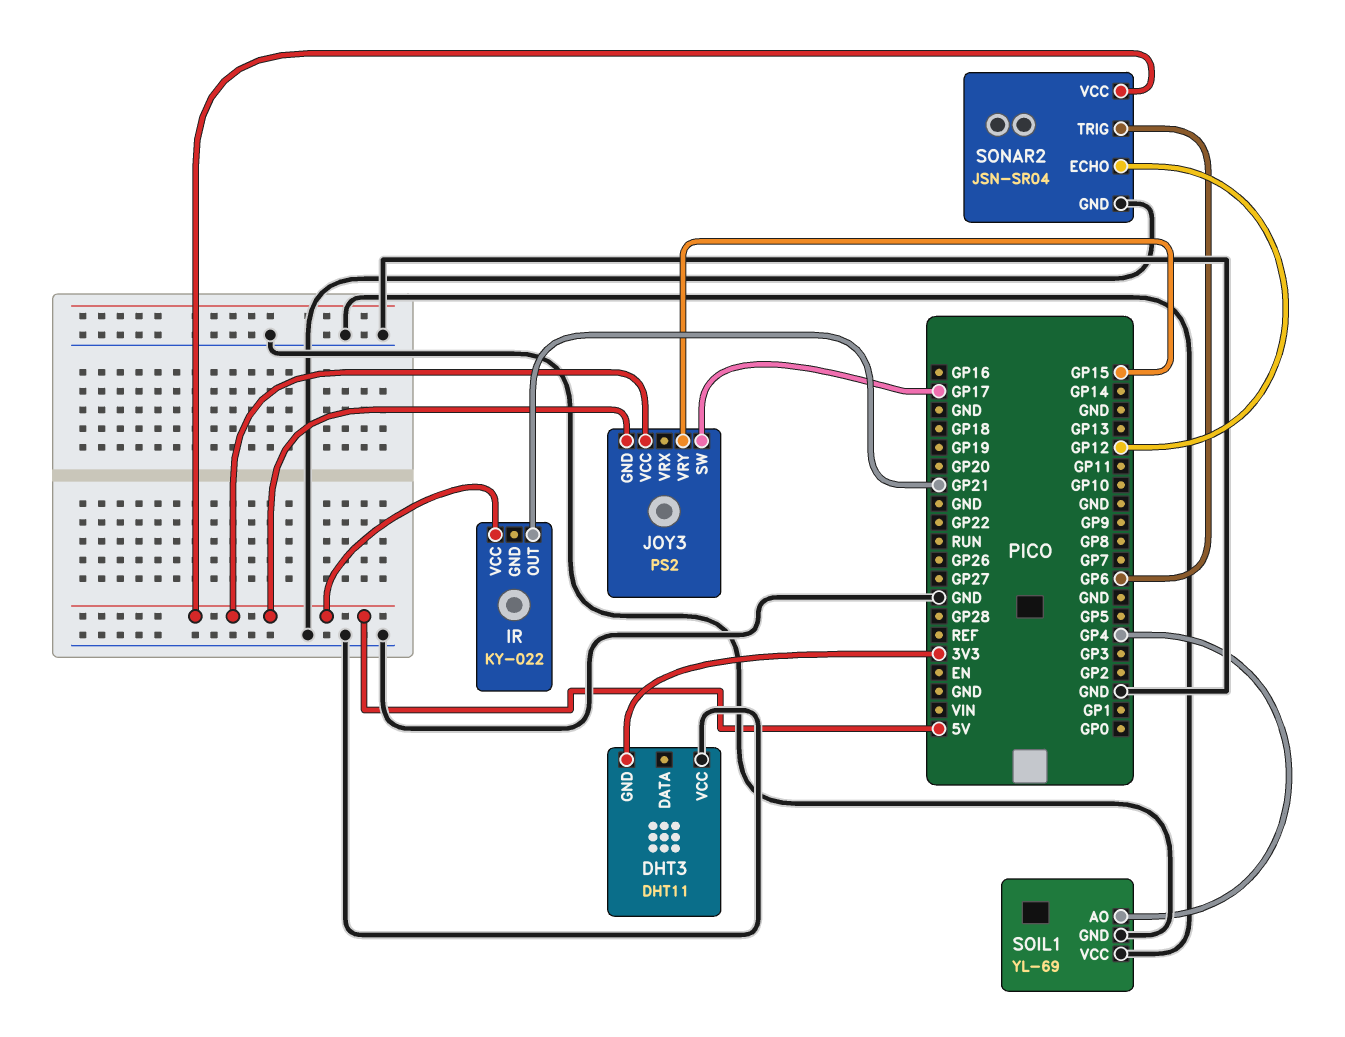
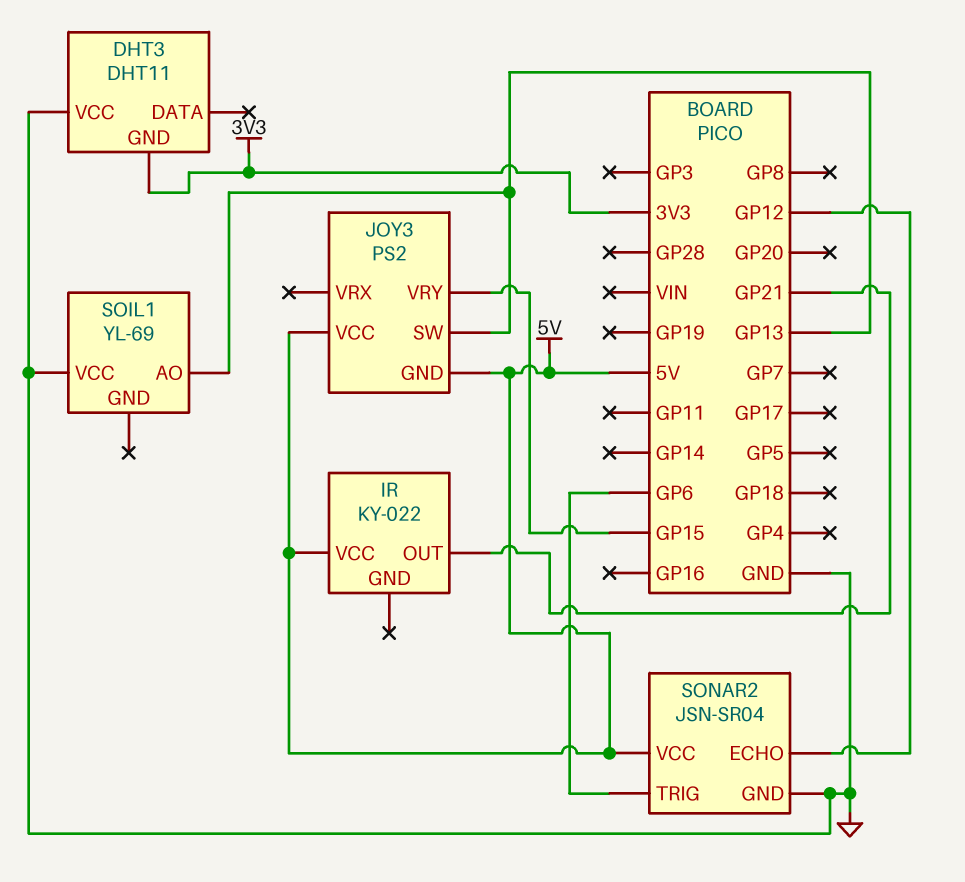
JOY3 pin SW: GP17 -> GP13
SOIL1 pin AO: GP4 -> GP13
SOIL1 pin GND: GND -> none

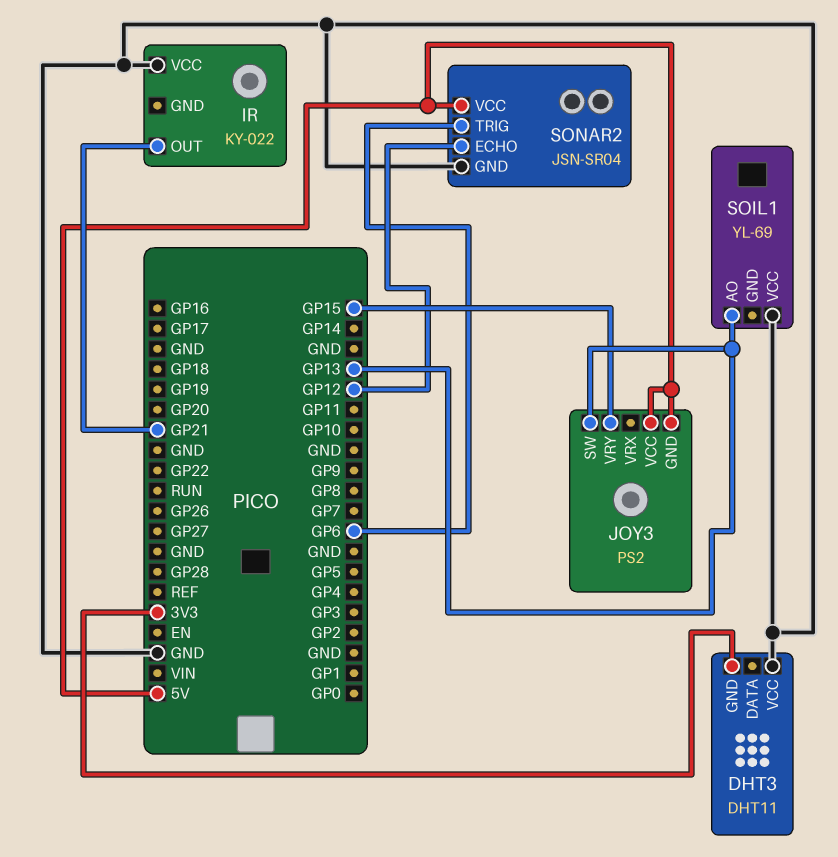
IR pin VCC: 5V -> GND

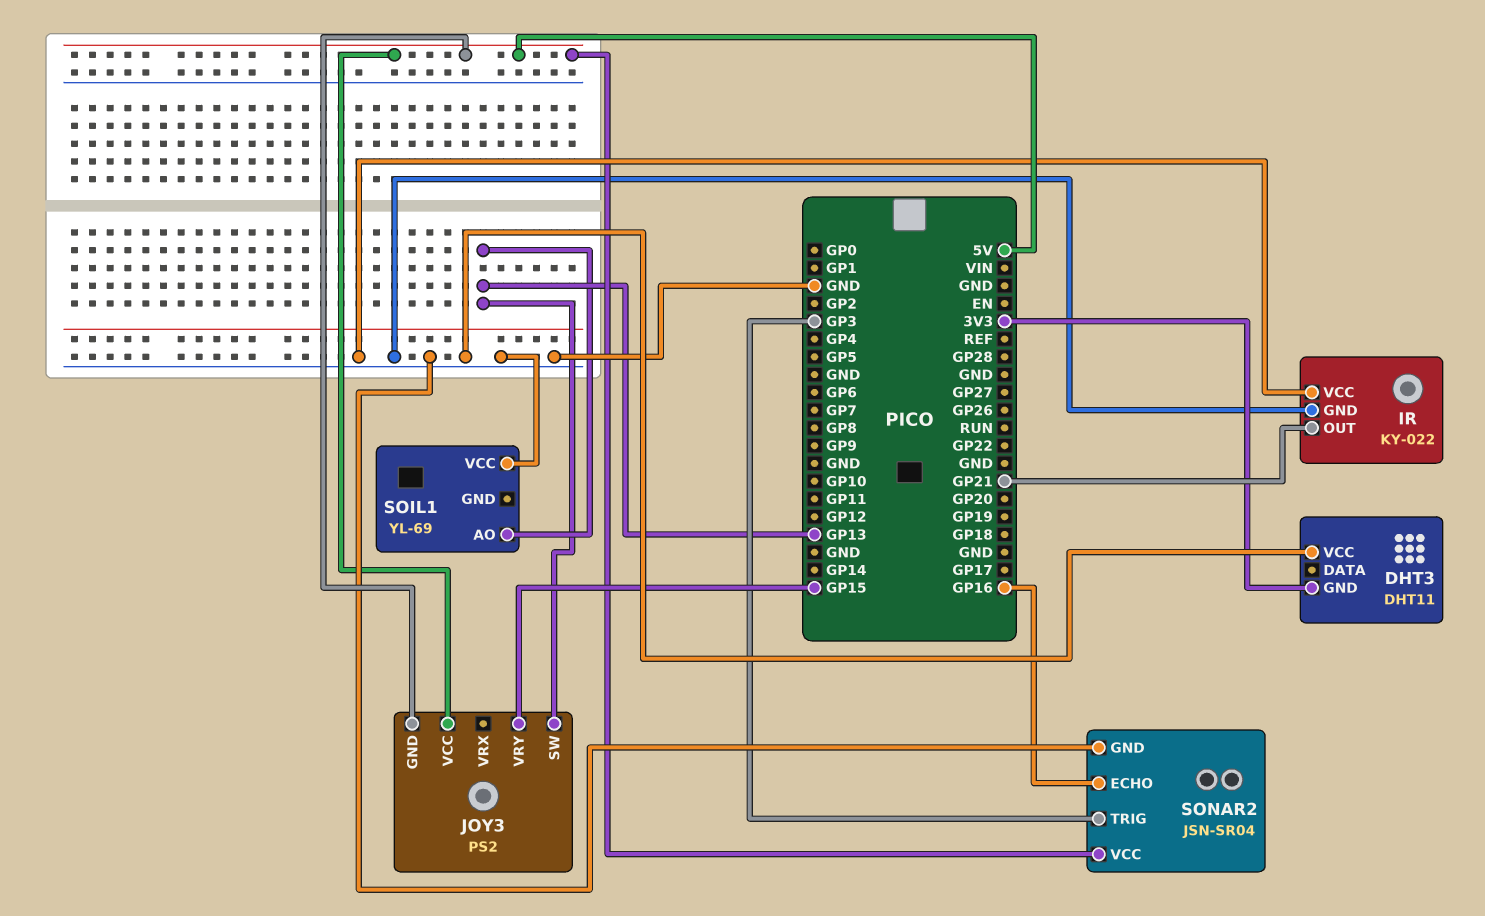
IR pin GND: none -> GND
SONAR2 pin ECHO: GP12 -> GP16
SONAR2 pin TRIG: GP6 -> GP3

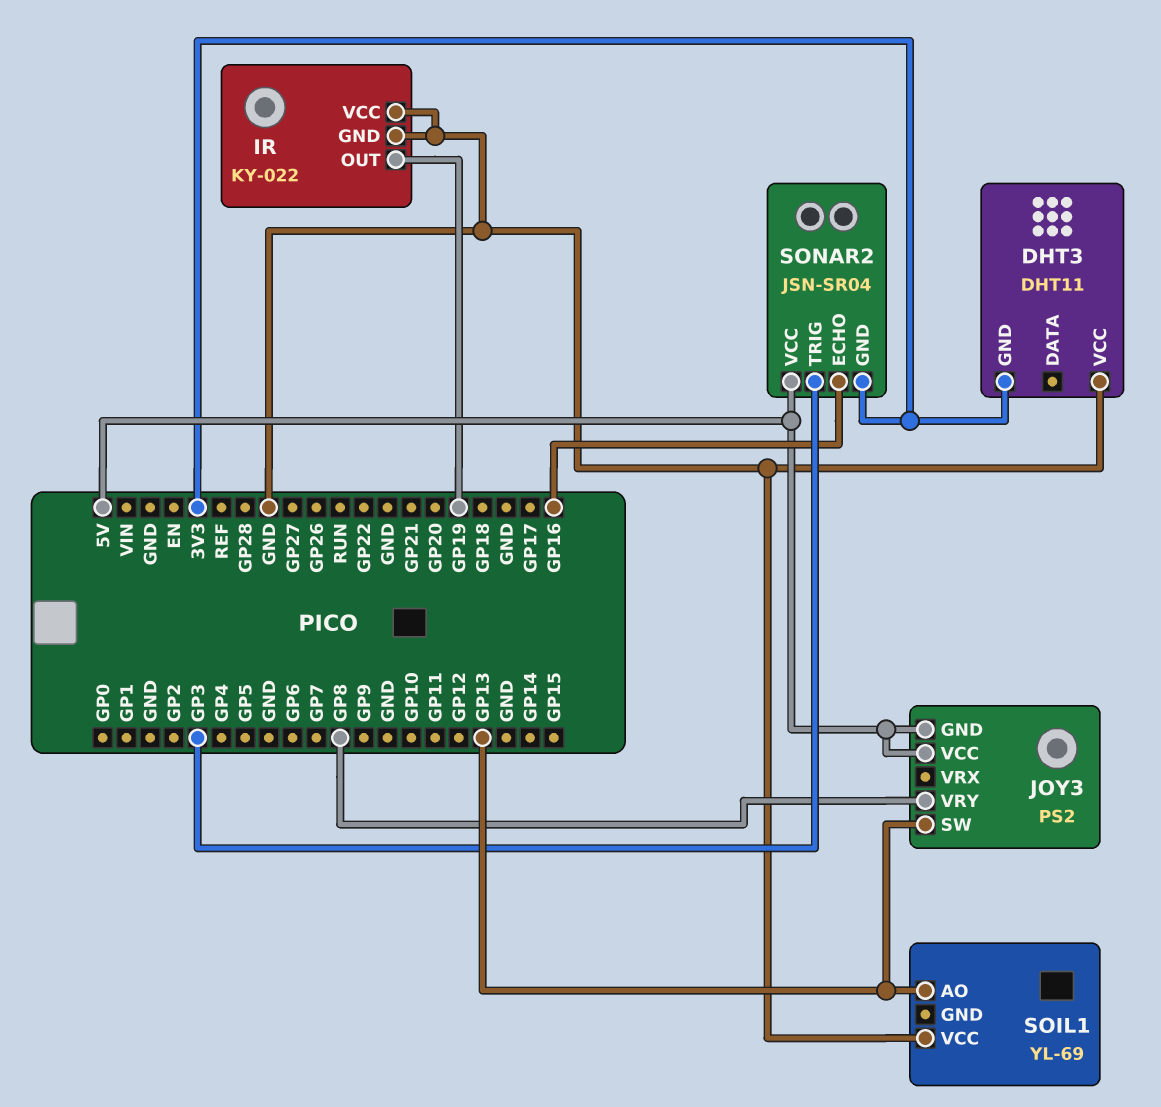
IR pin OUT: GP21 -> GP19
JOY3 pin VRY: GP15 -> GP8
SONAR2 pin GND: GND -> 3V3

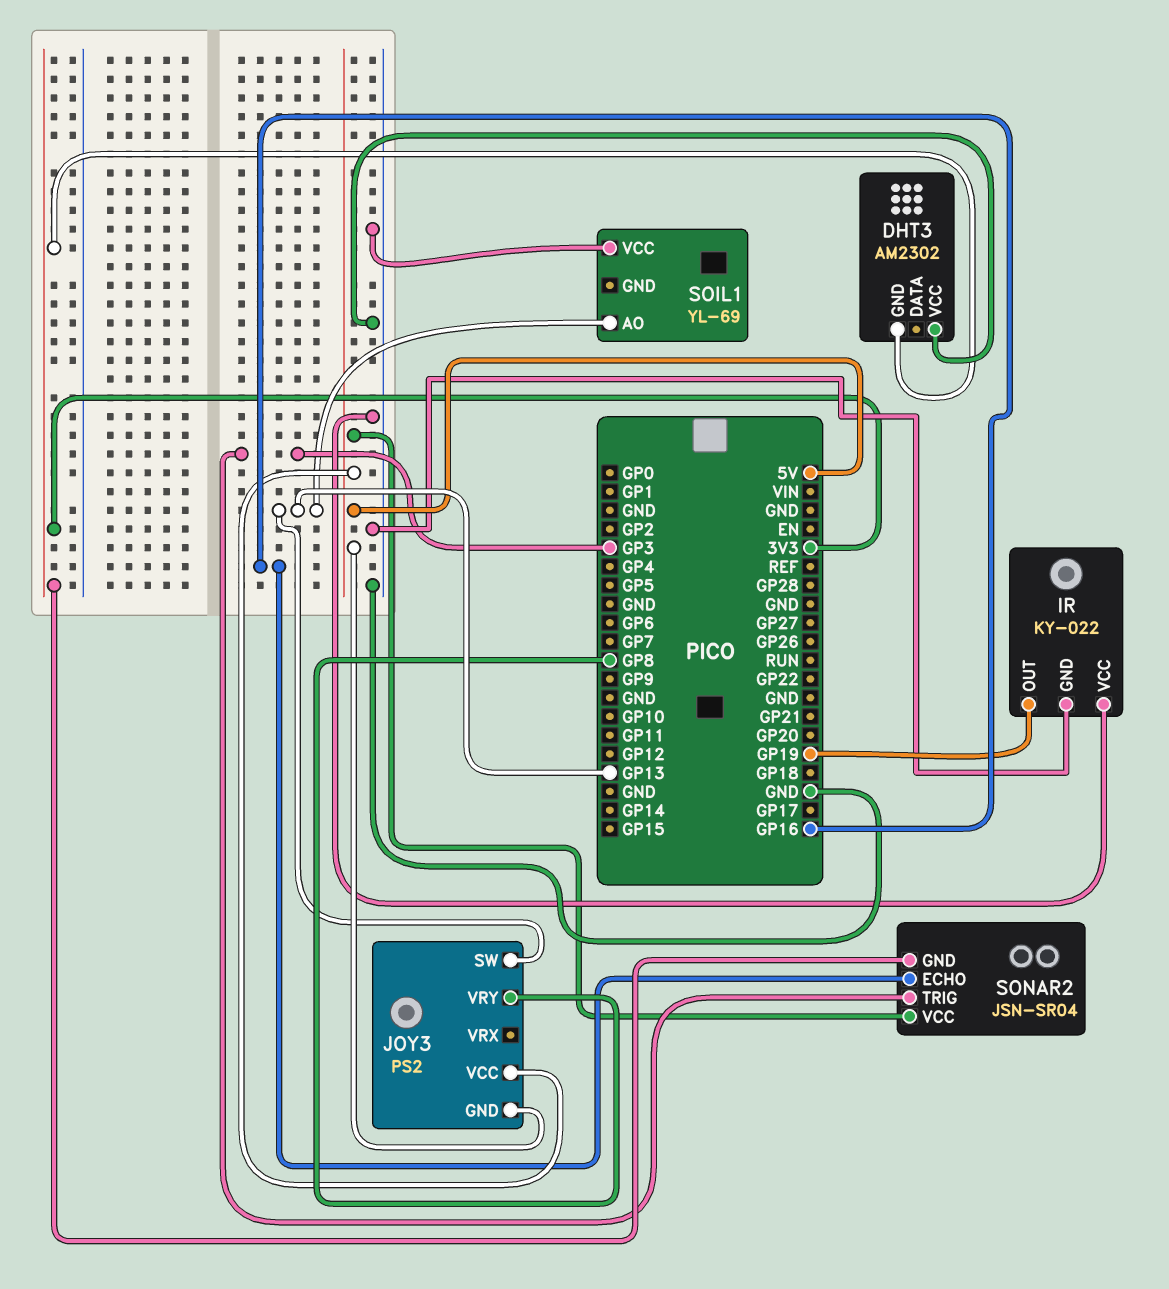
DHT3: DHT11 -> AM2302

